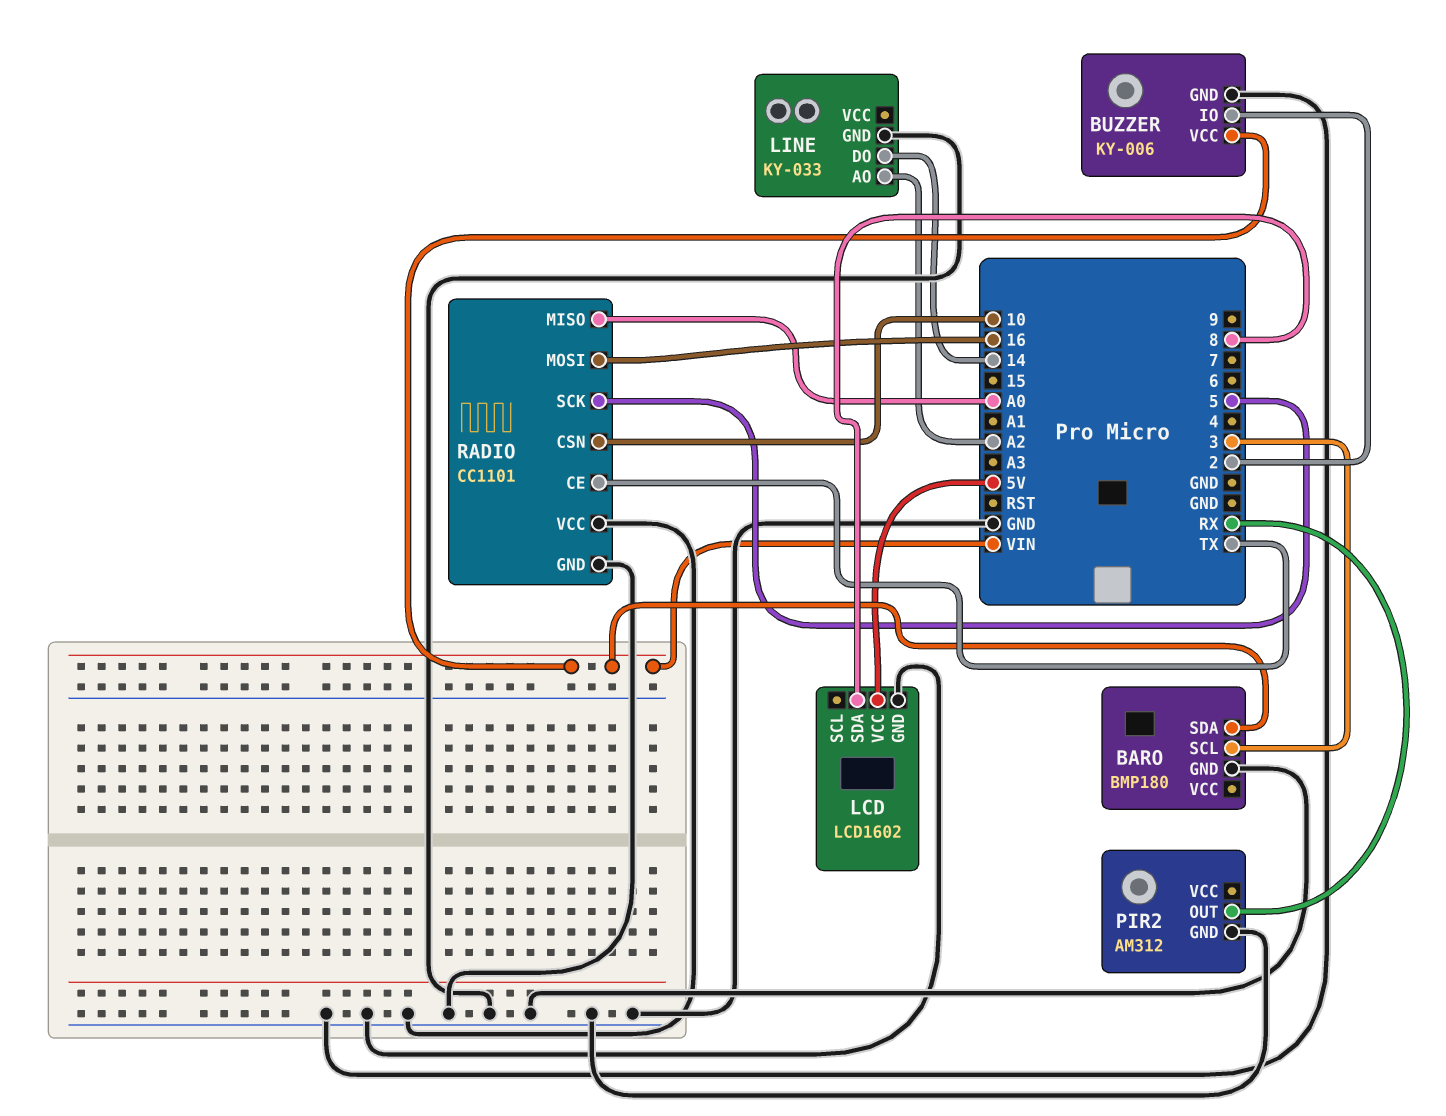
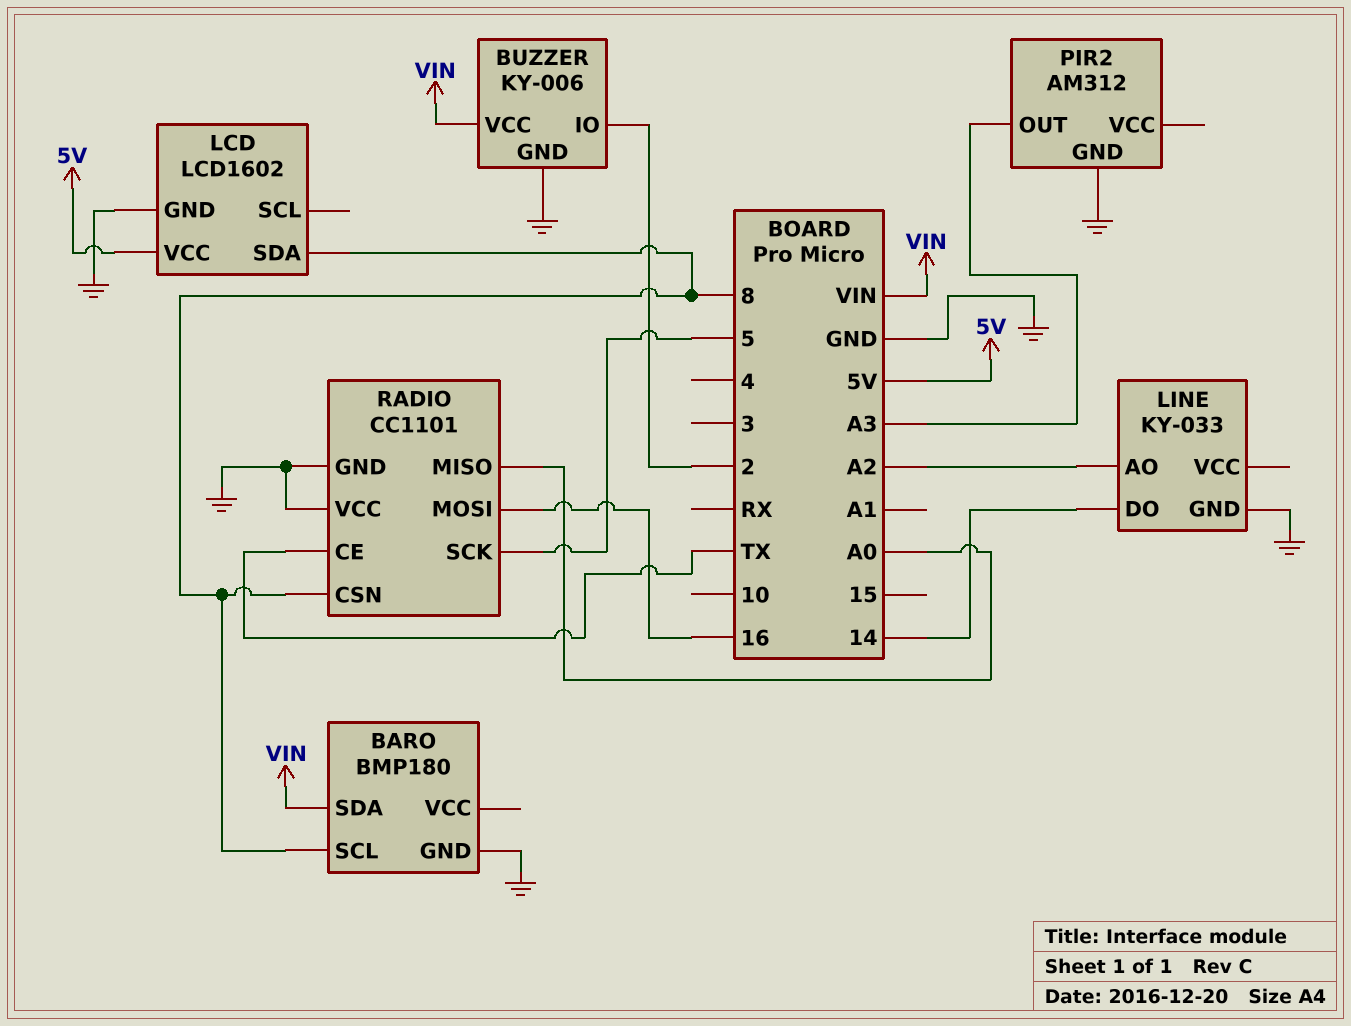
BARO pin SCL: 3 -> 8
PIR2 pin OUT: RX -> A3
RADIO pin CSN: 10 -> 8

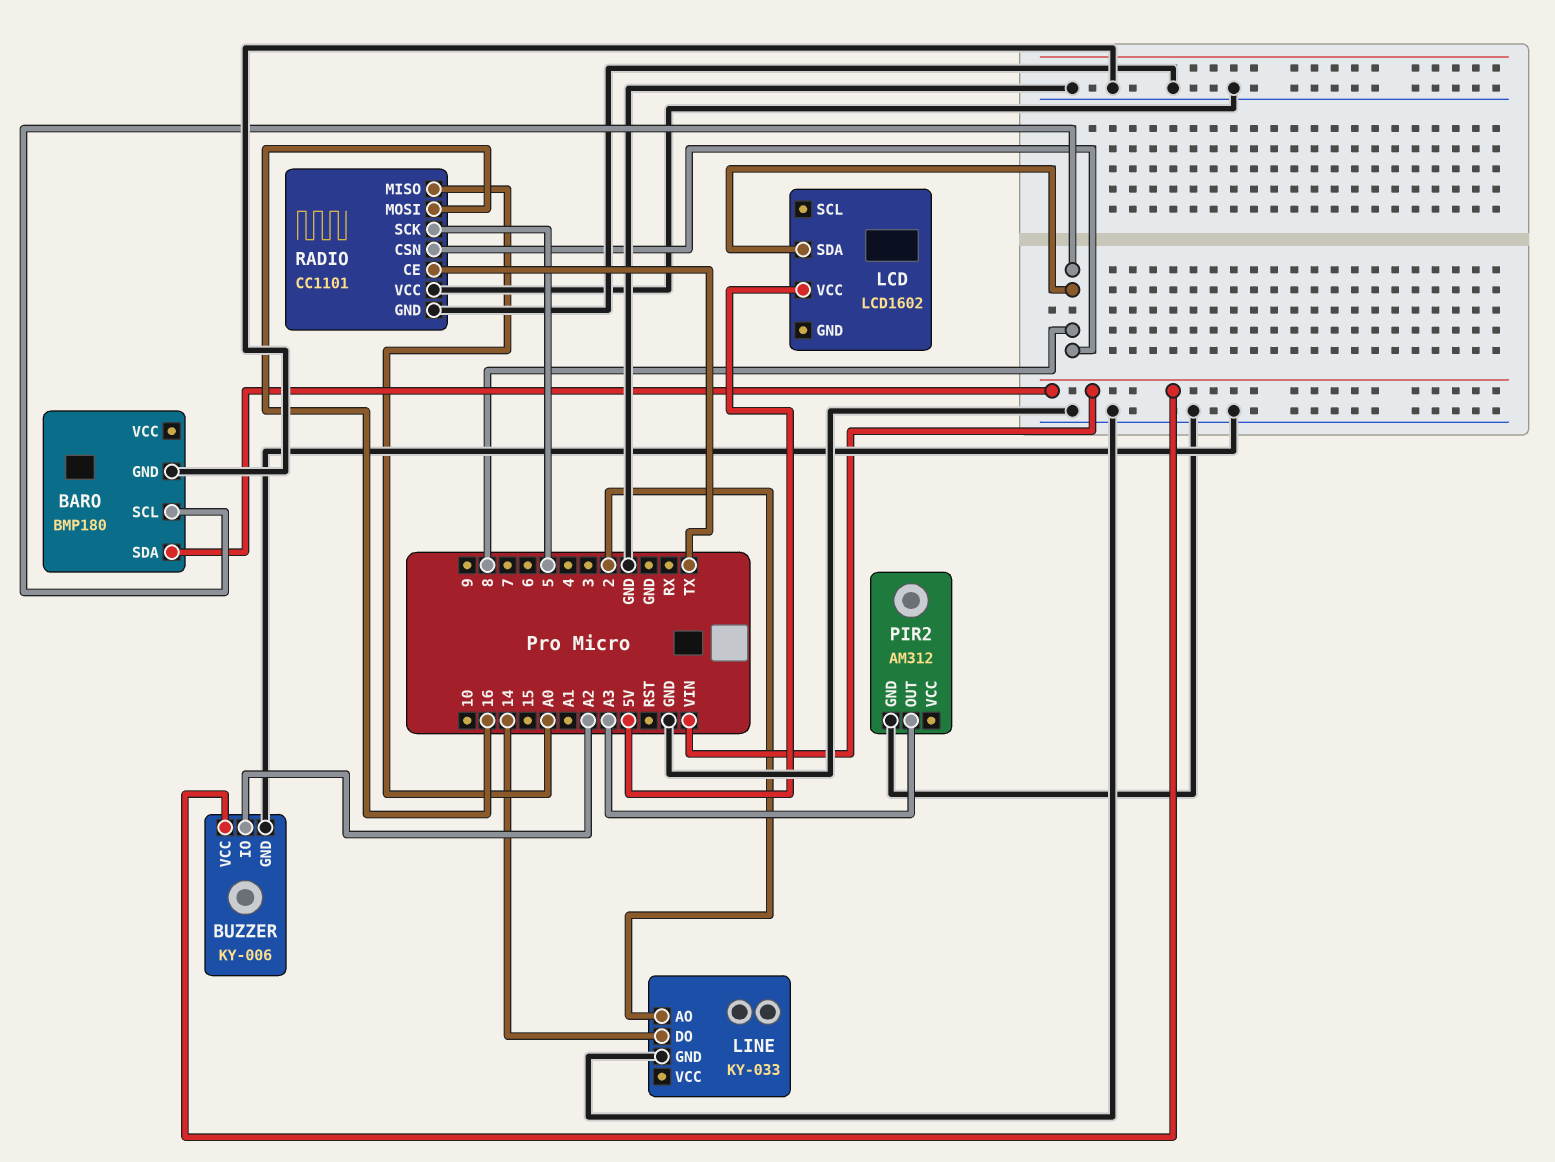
BUZZER pin IO: 2 -> A2
LCD pin GND: GND -> none
LINE pin AO: A2 -> 2

